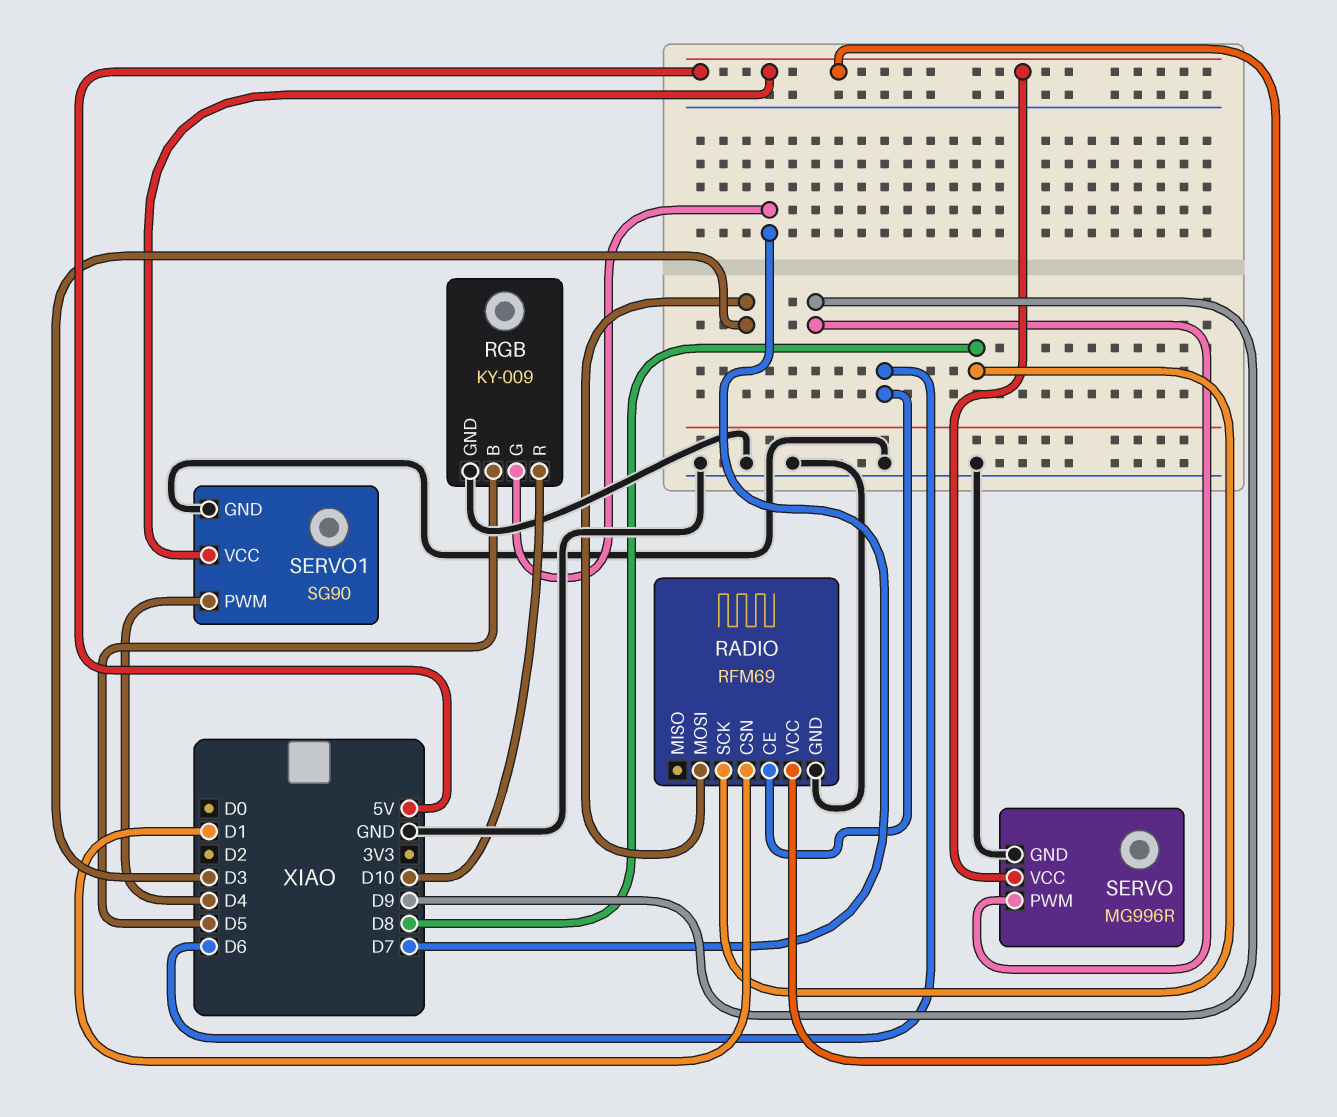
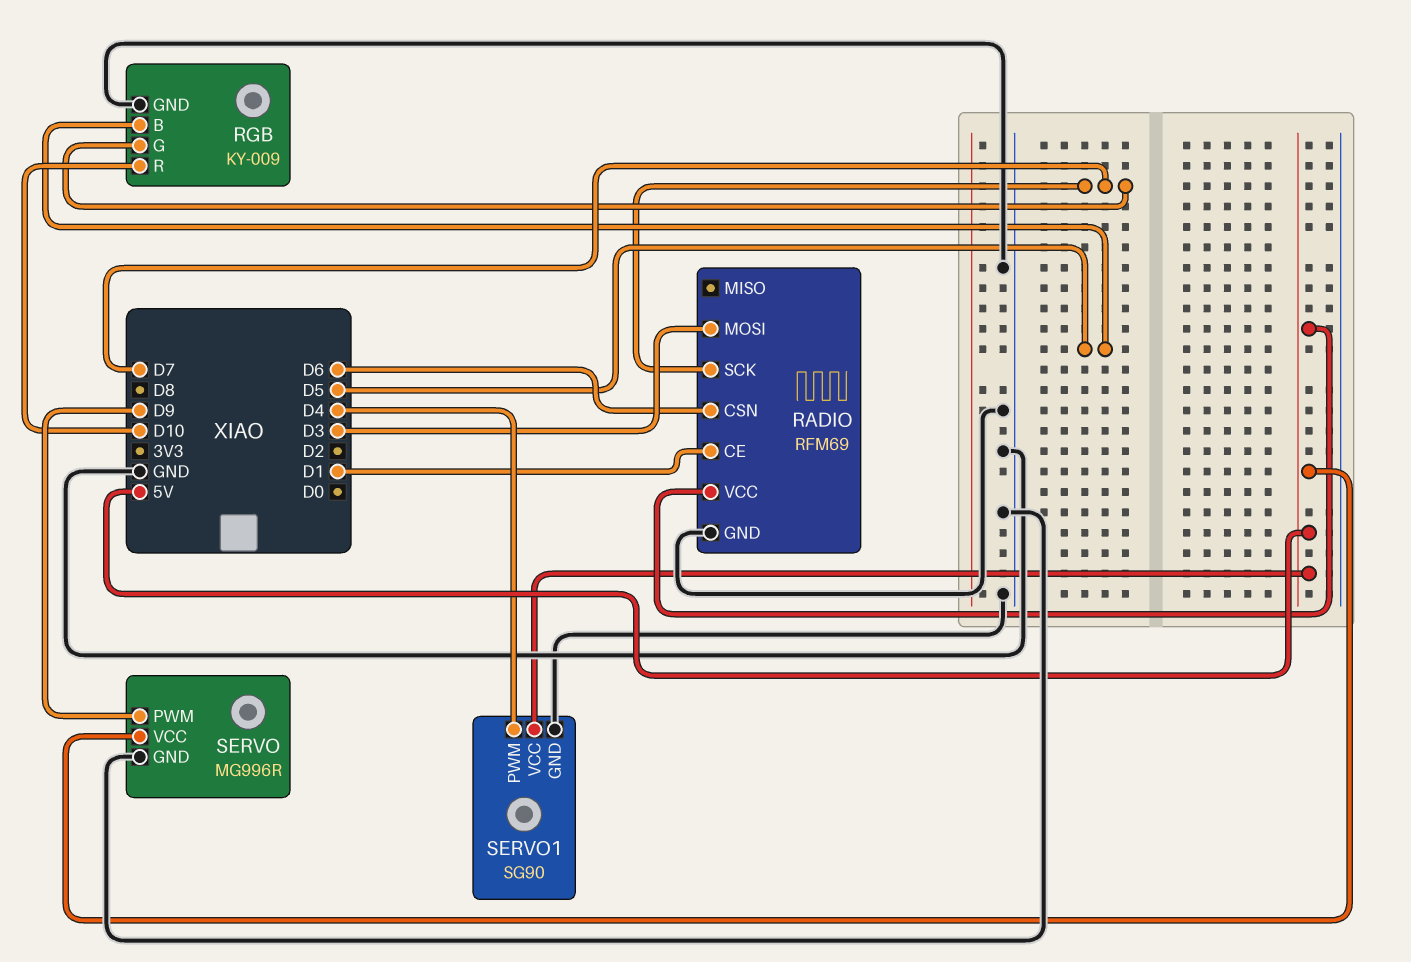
RADIO pin CE: D6 -> D1
RADIO pin CSN: D1 -> D6
RADIO pin SCK: D8 -> D7

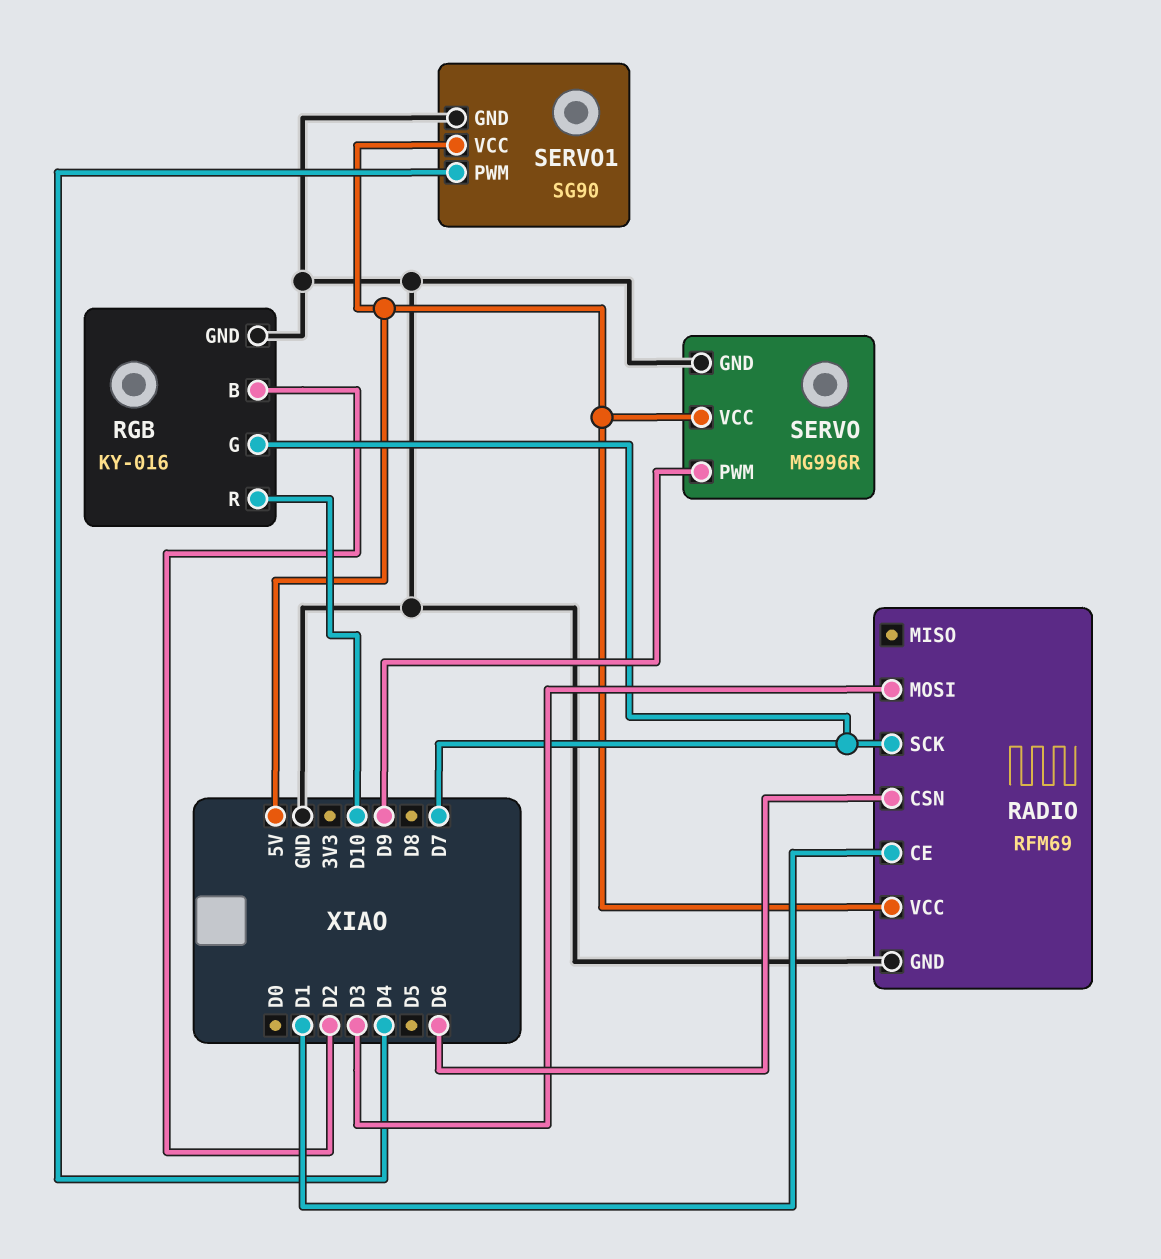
RGB: KY-009 -> KY-016
RGB pin B: D5 -> D2

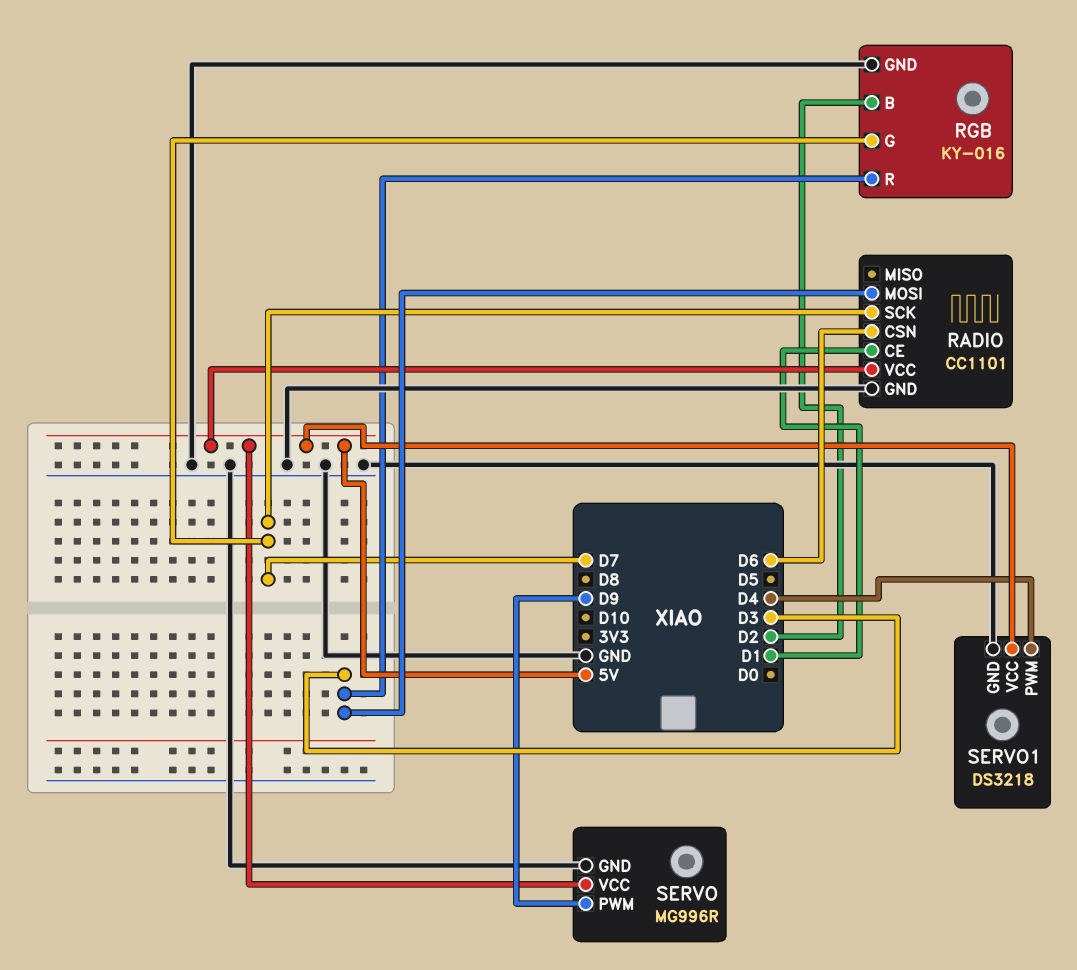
RADIO: RFM69 -> CC1101
RGB pin R: D10 -> D3
SERVO1: SG90 -> DS3218

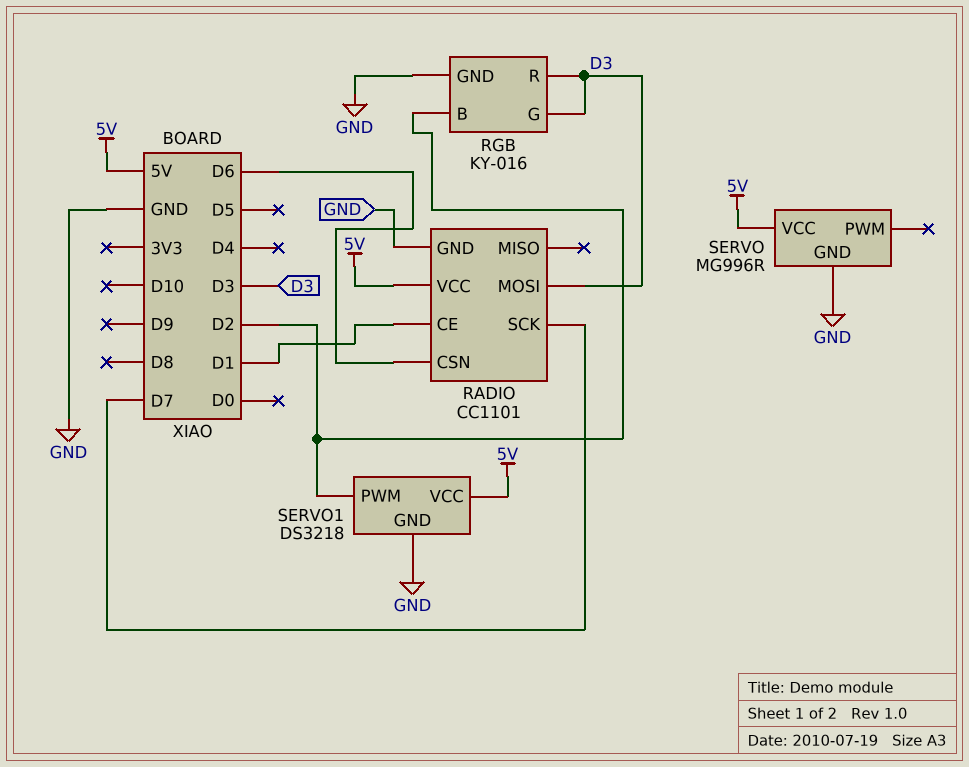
RGB pin G: D7 -> D3
SERVO pin PWM: D9 -> none
SERVO1 pin PWM: D4 -> D2

